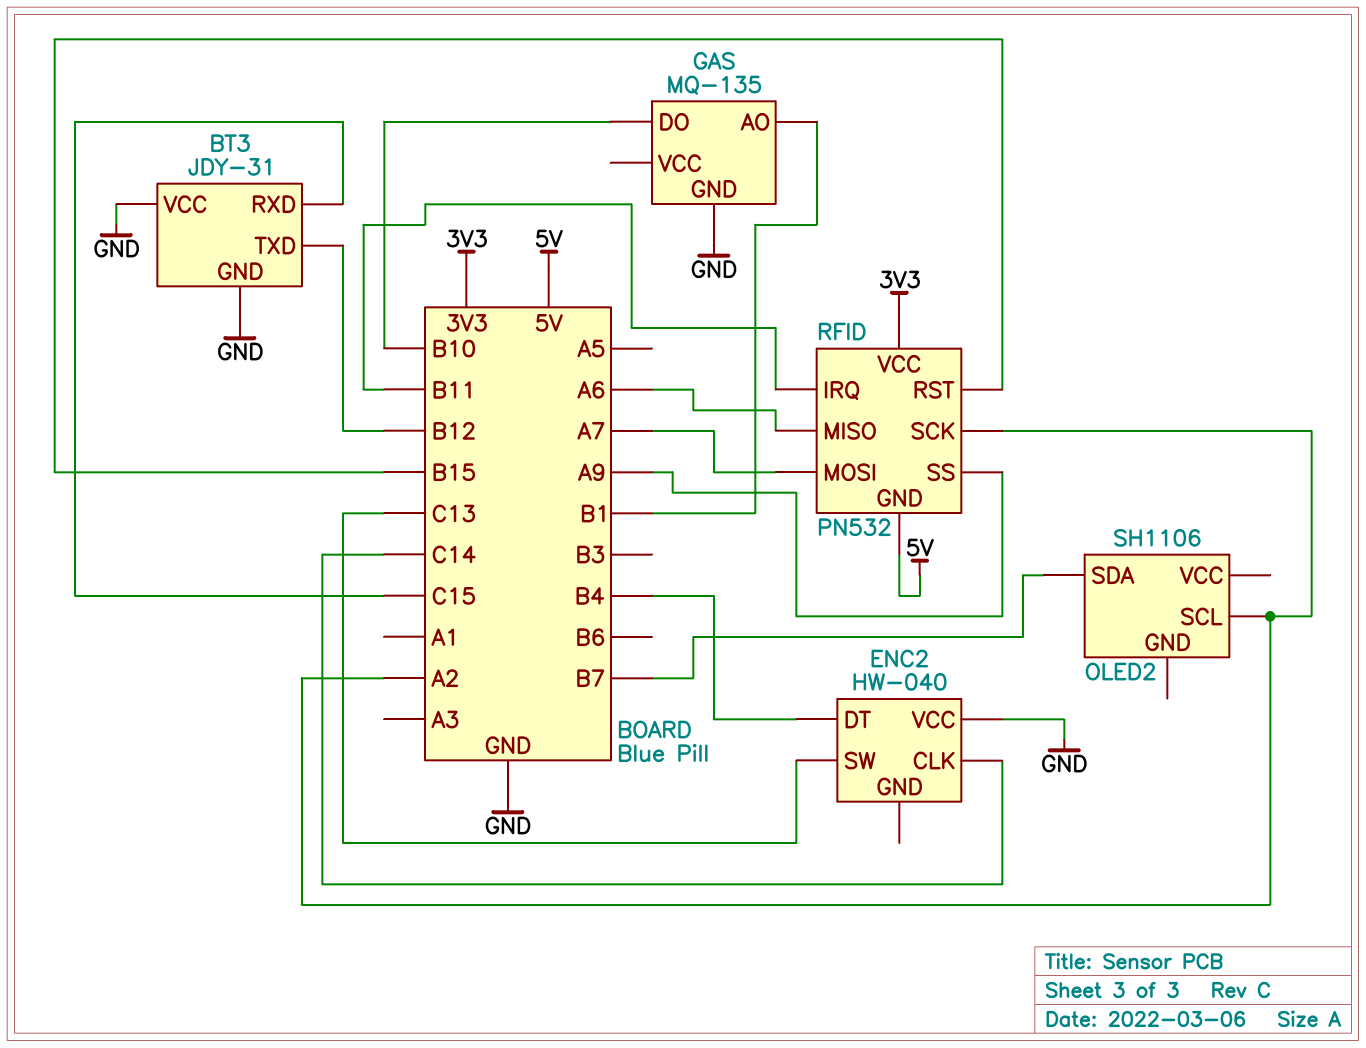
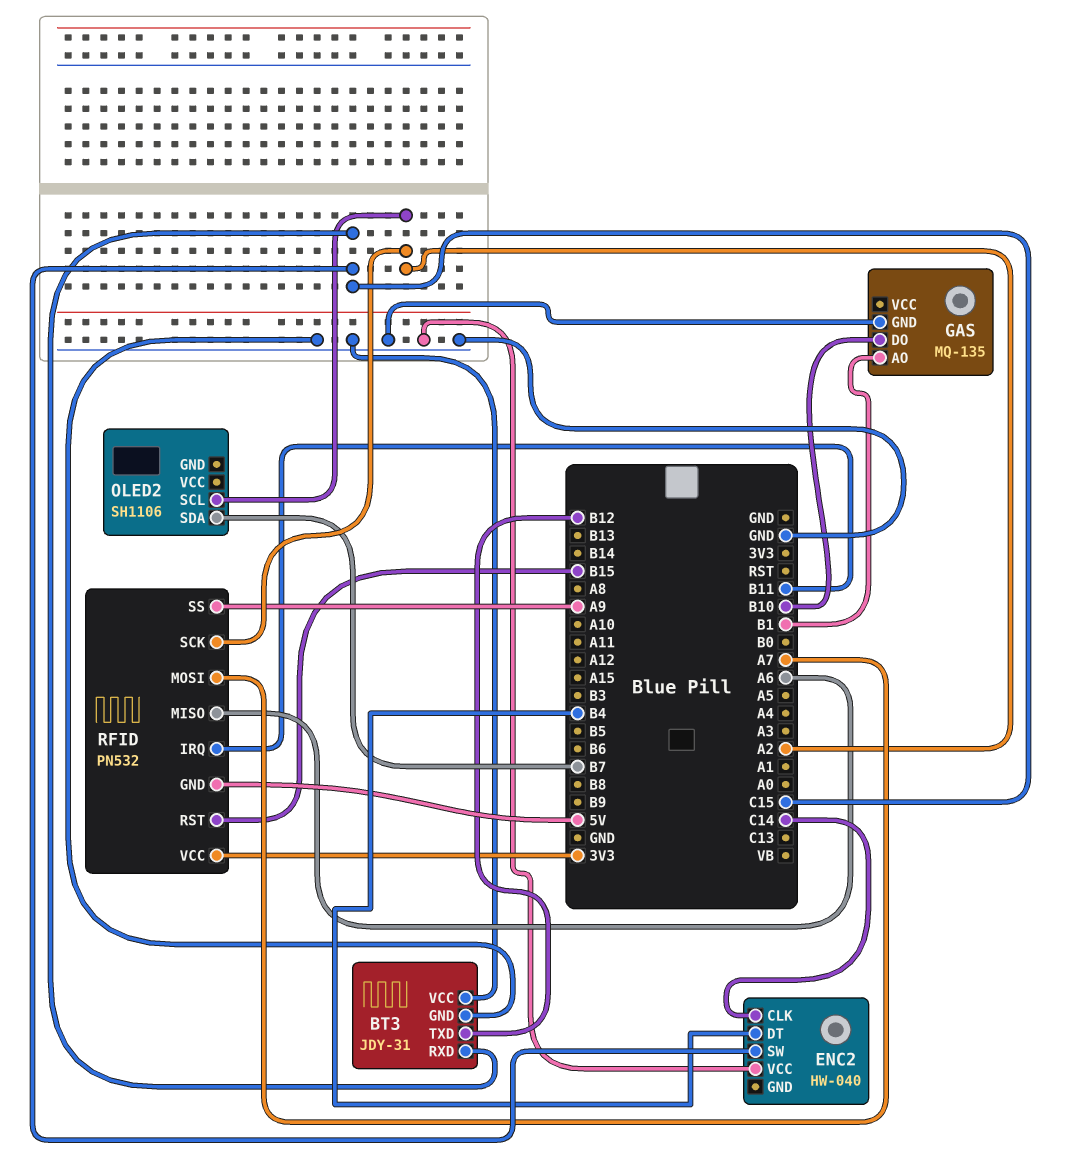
ENC2 pin SW: C13 -> C15

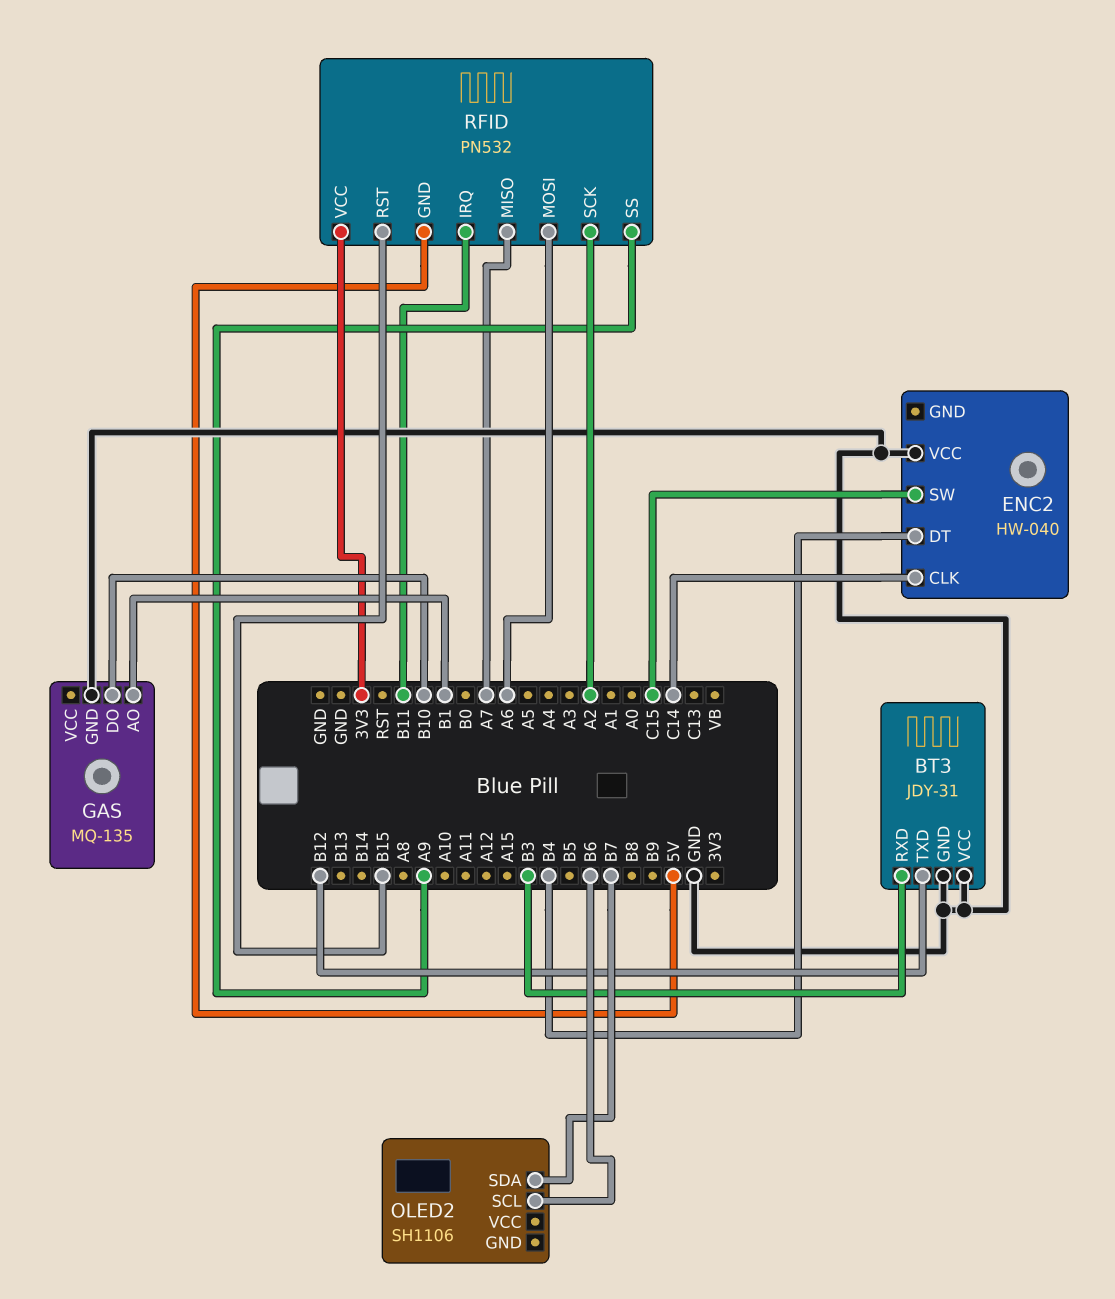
BT3 pin RXD: C15 -> B3
OLED2 pin SCL: A2 -> B6
RFID pin MISO: A6 -> A7
RFID pin MOSI: A7 -> A6

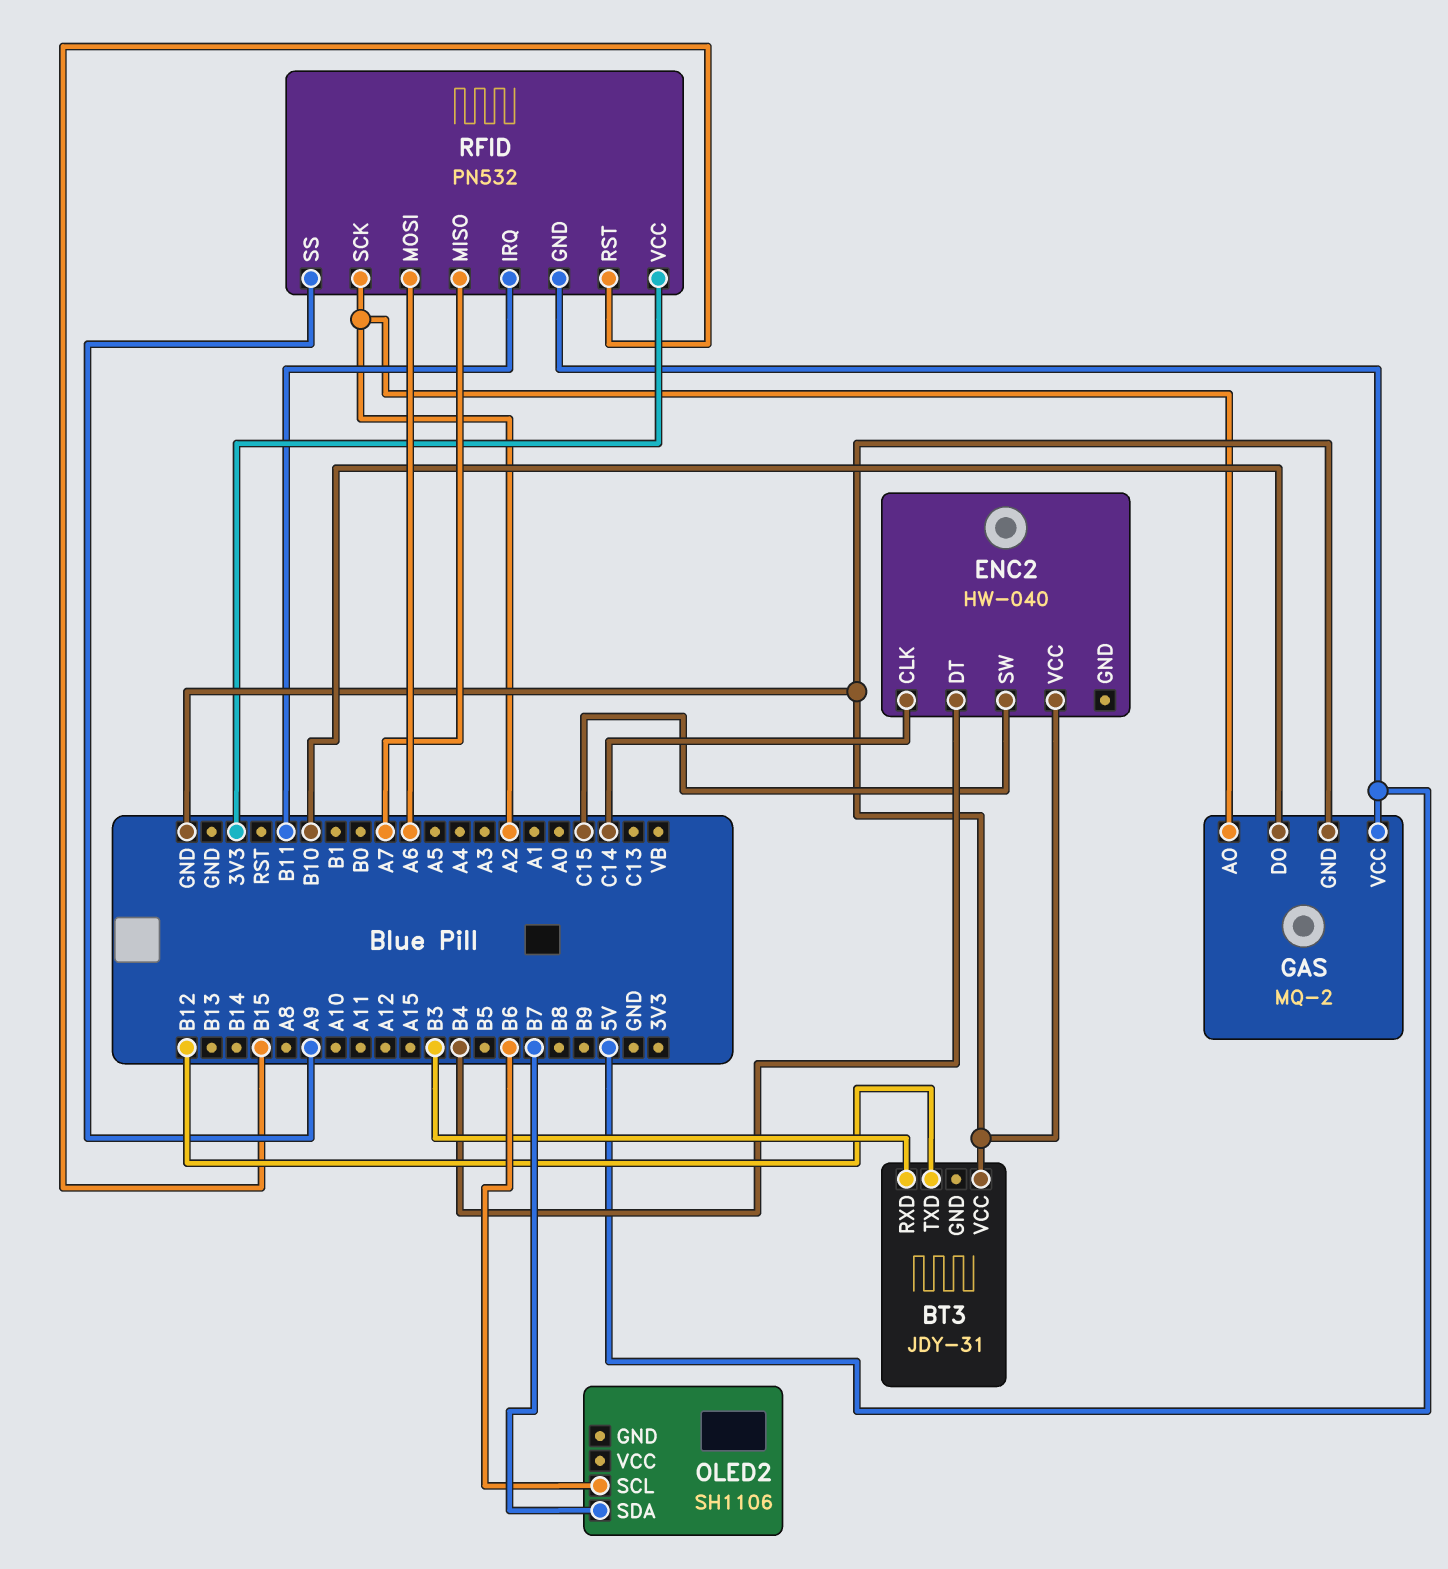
BT3 pin GND: GND -> none
GAS: MQ-135 -> MQ-2
GAS pin AO: B1 -> A2
GAS pin VCC: none -> 5V

